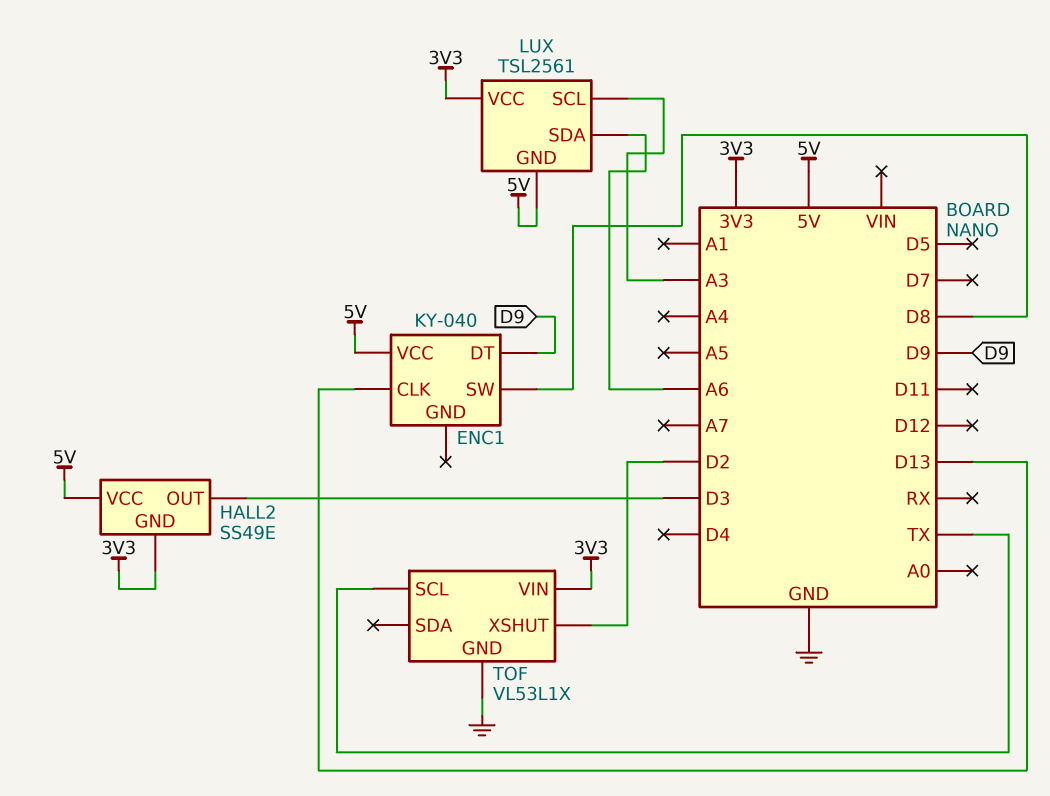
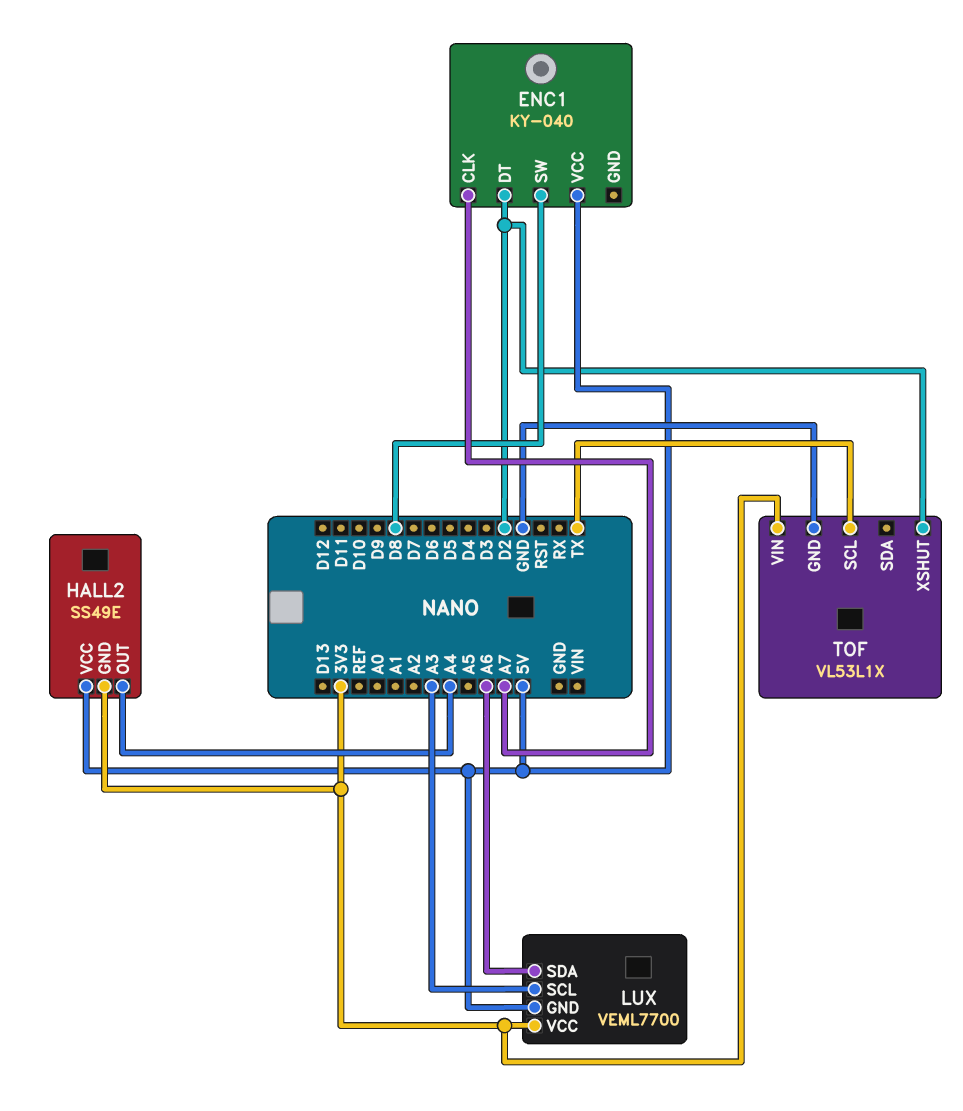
ENC1 pin CLK: D13 -> A7
ENC1 pin DT: D9 -> D2
HALL2 pin OUT: D3 -> A4
LUX: TSL2561 -> VEML7700

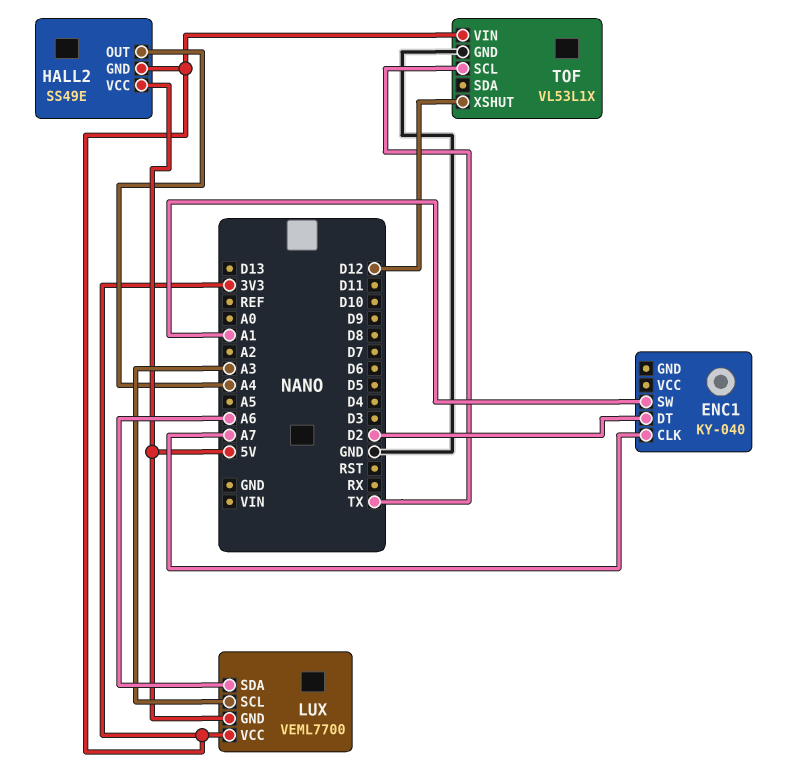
ENC1 pin SW: D8 -> A1
ENC1 pin VCC: 5V -> none
TOF pin XSHUT: D2 -> D12

